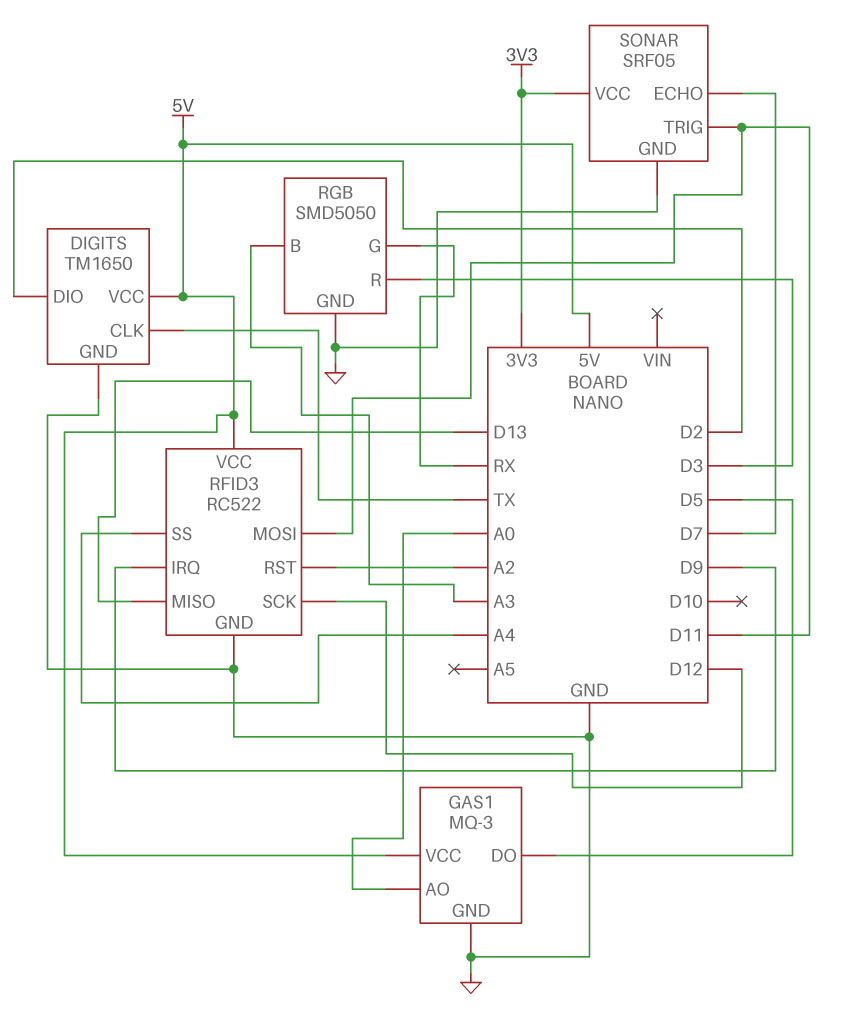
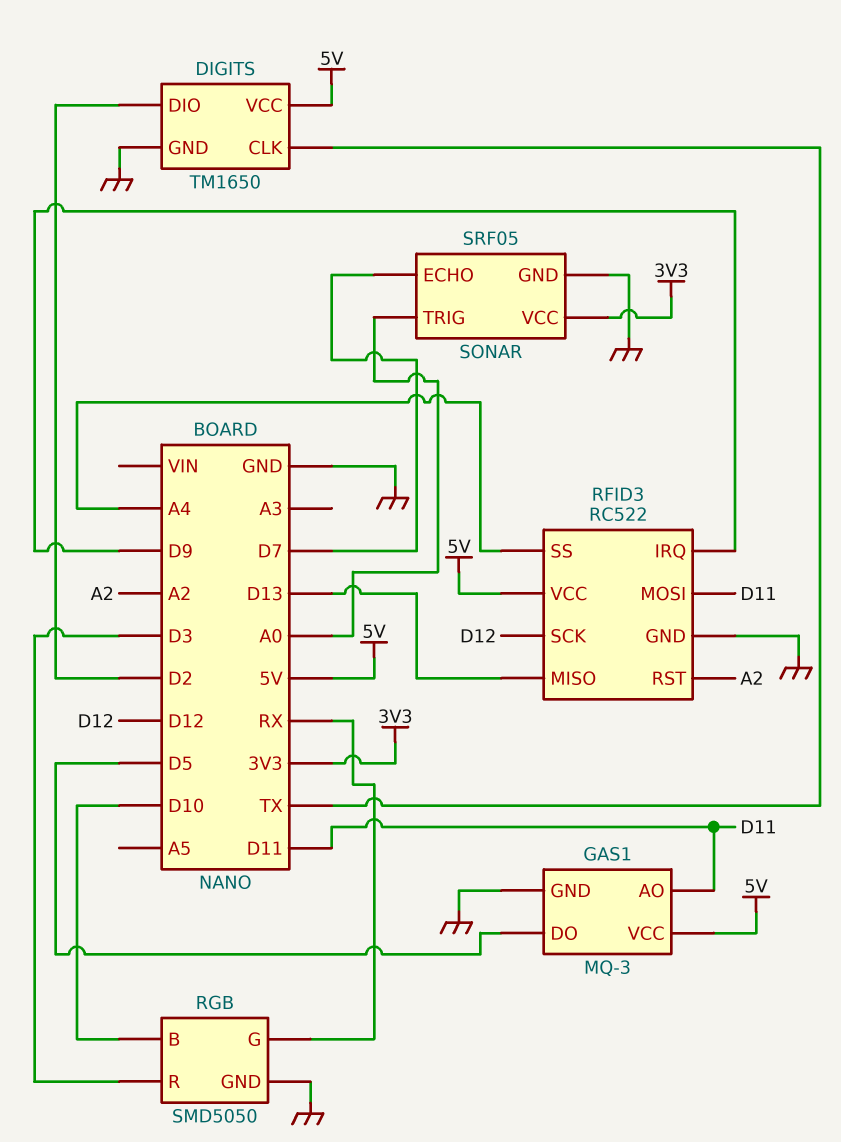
GAS1 pin AO: A0 -> D11
RGB pin B: A3 -> D10
SONAR pin TRIG: D11 -> A0

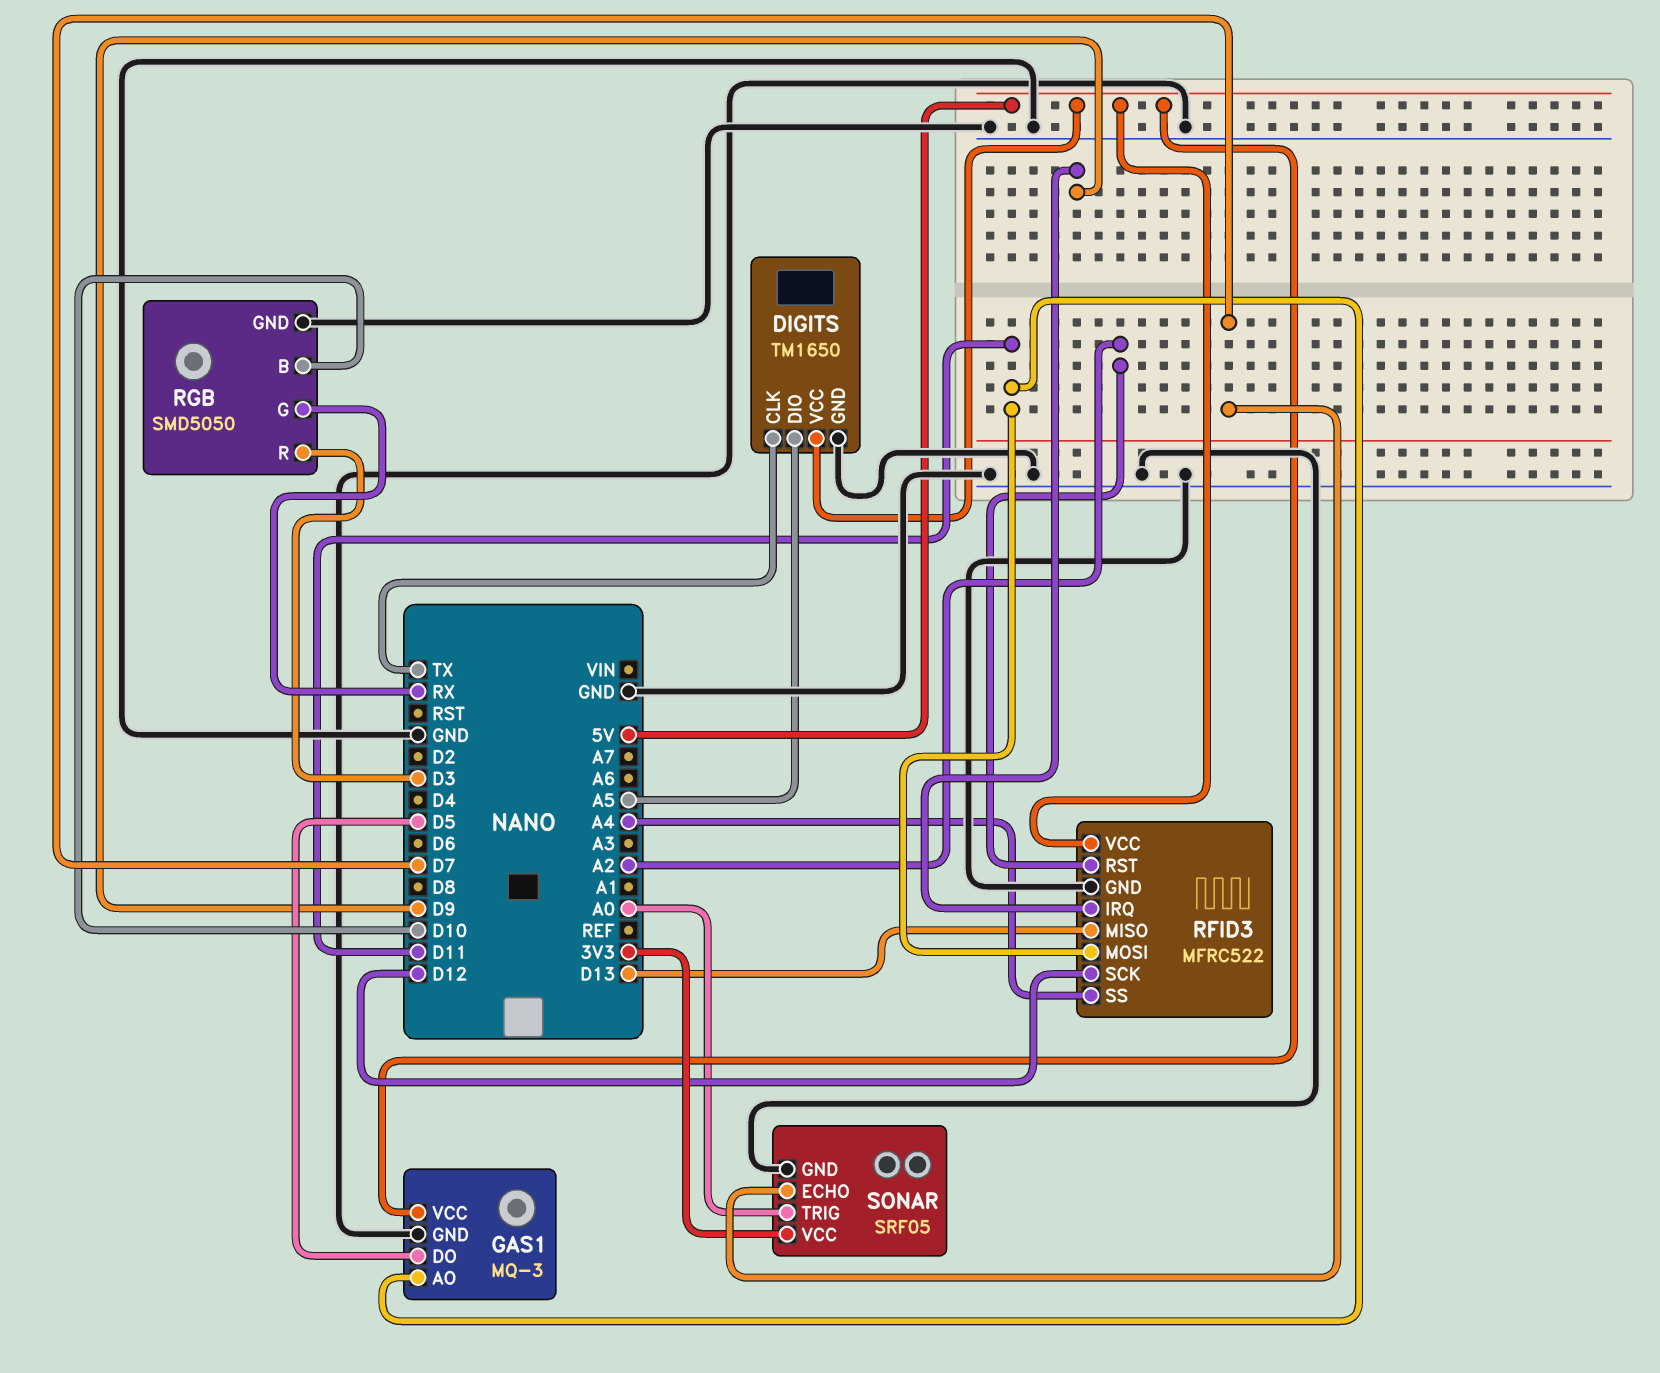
DIGITS pin DIO: D2 -> A5
RFID3: RC522 -> MFRC522

